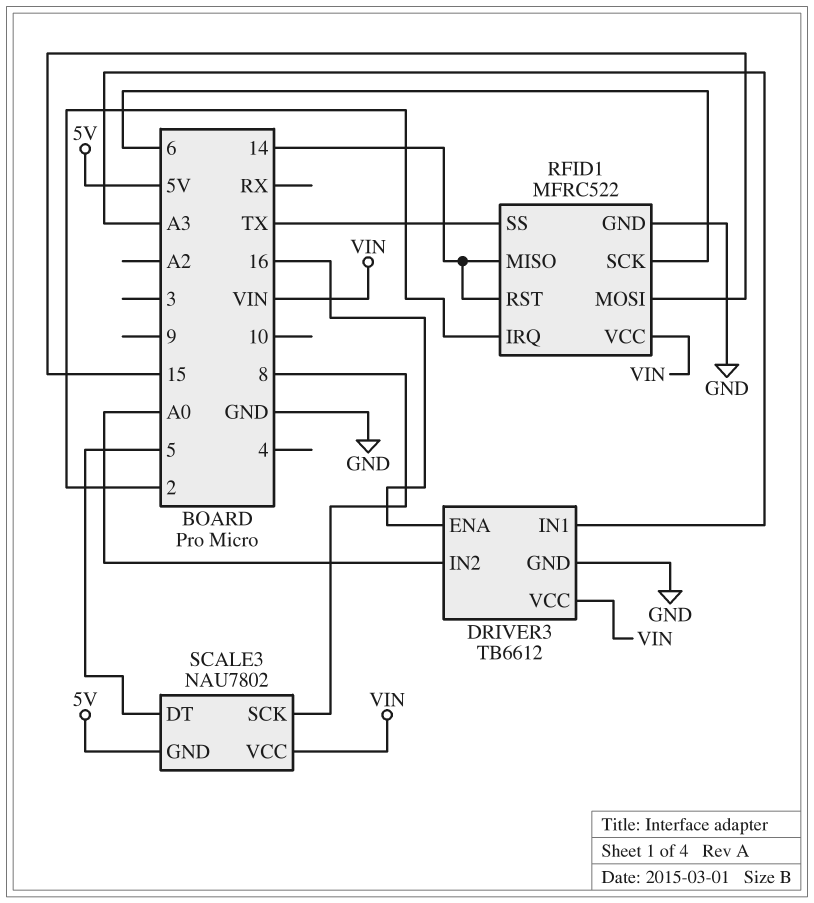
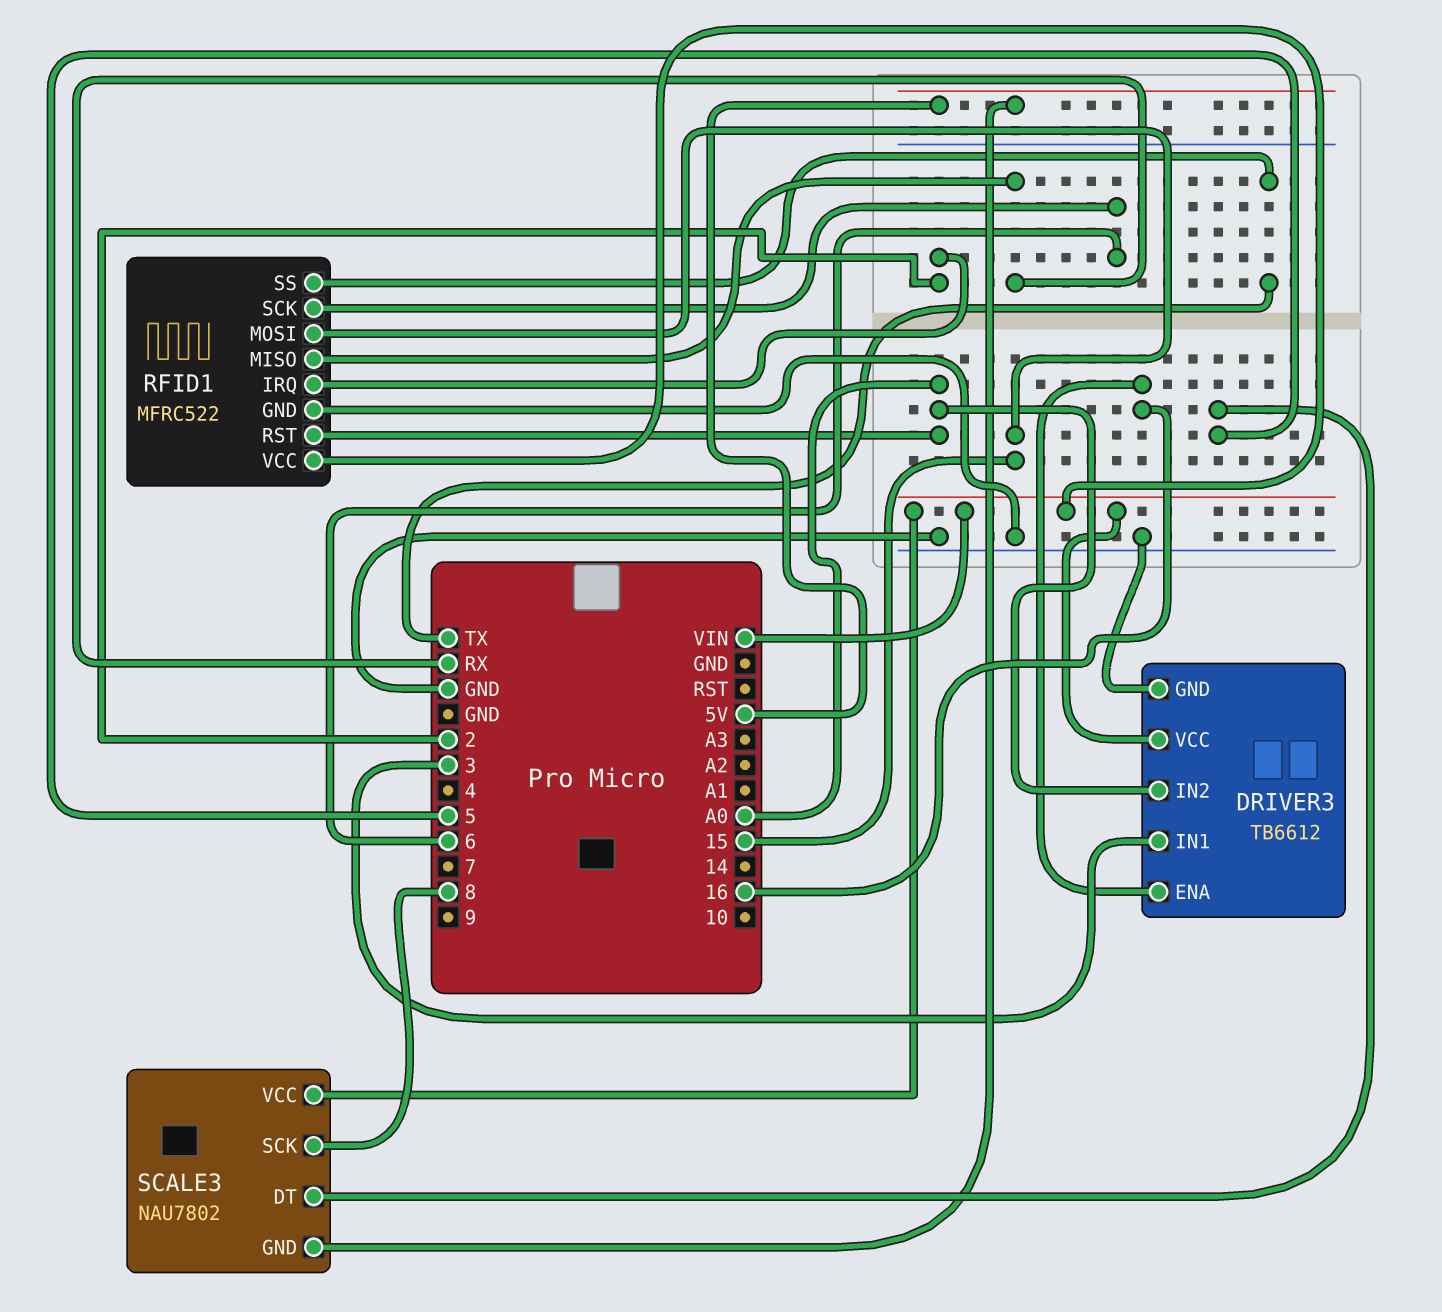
DRIVER3 pin IN1: A3 -> 3
RFID1 pin MISO: 14 -> RX
RFID1 pin RST: 14 -> A0

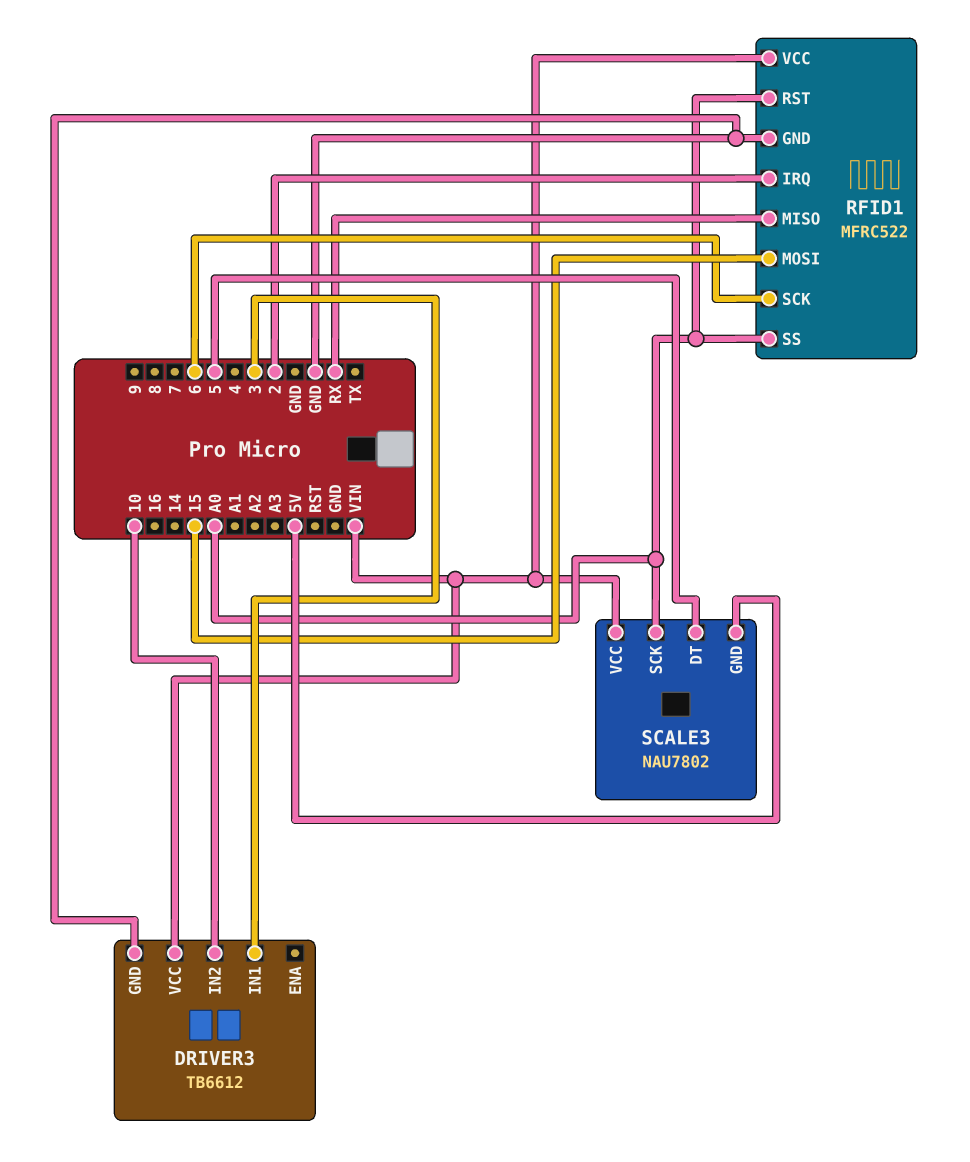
DRIVER3 pin ENA: 16 -> none
DRIVER3 pin IN2: A0 -> 10
RFID1 pin SS: TX -> A0
SCALE3 pin SCK: 8 -> A0

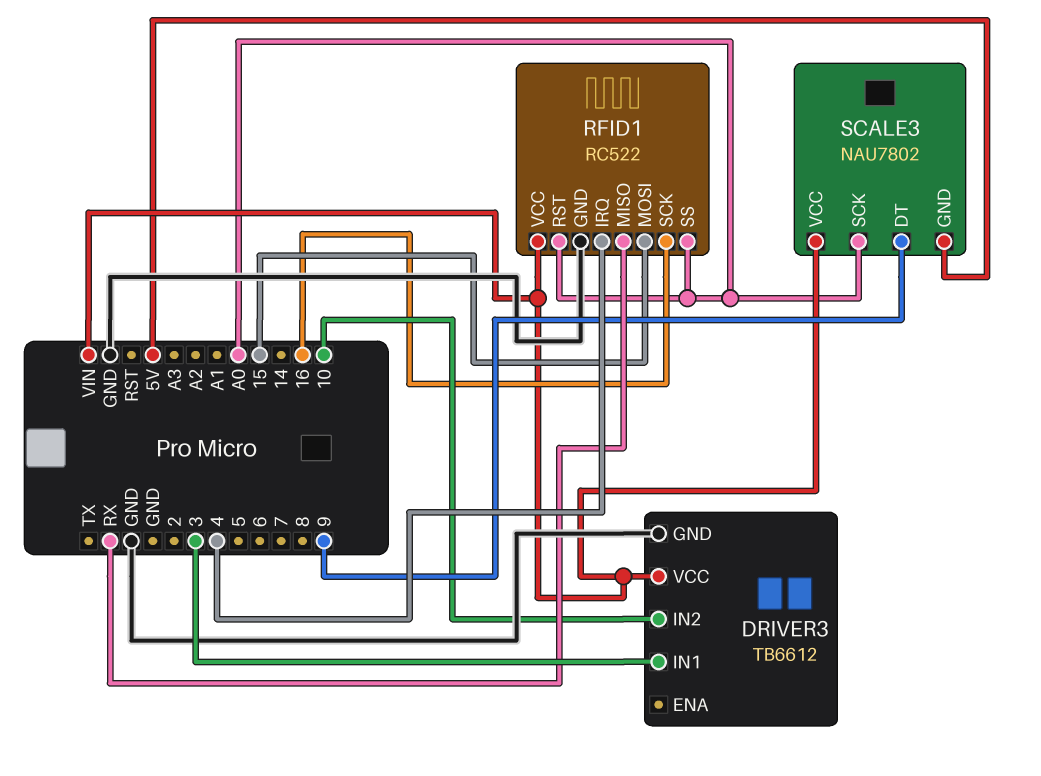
RFID1: MFRC522 -> RC522
RFID1 pin IRQ: 2 -> 4
RFID1 pin SCK: 6 -> 16
SCALE3 pin DT: 5 -> 9

